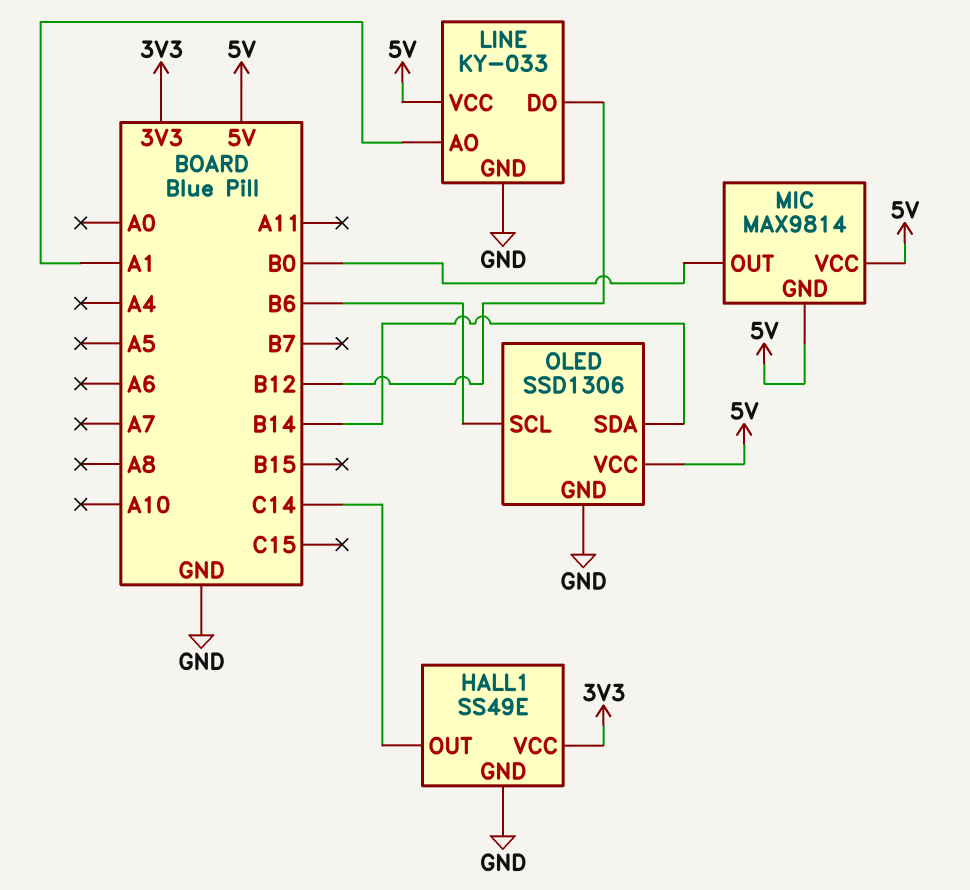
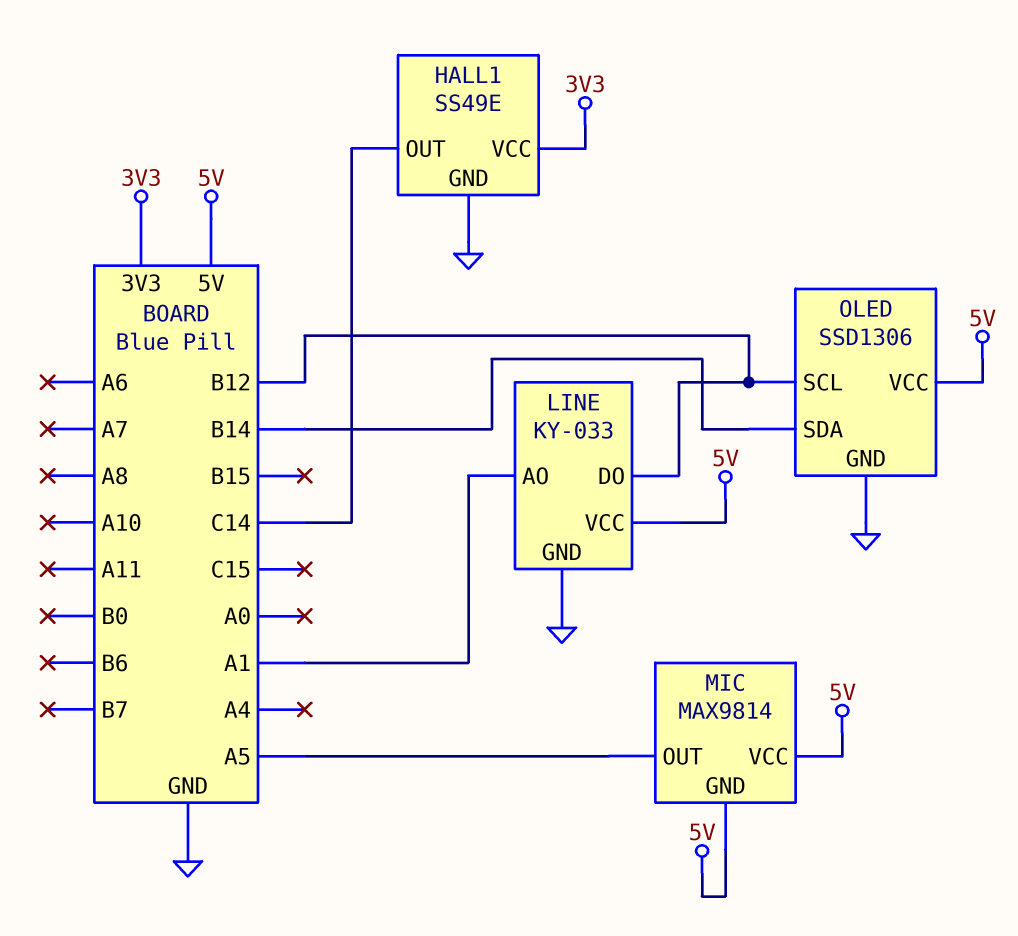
MIC pin OUT: B0 -> A5
OLED pin SCL: B6 -> B12

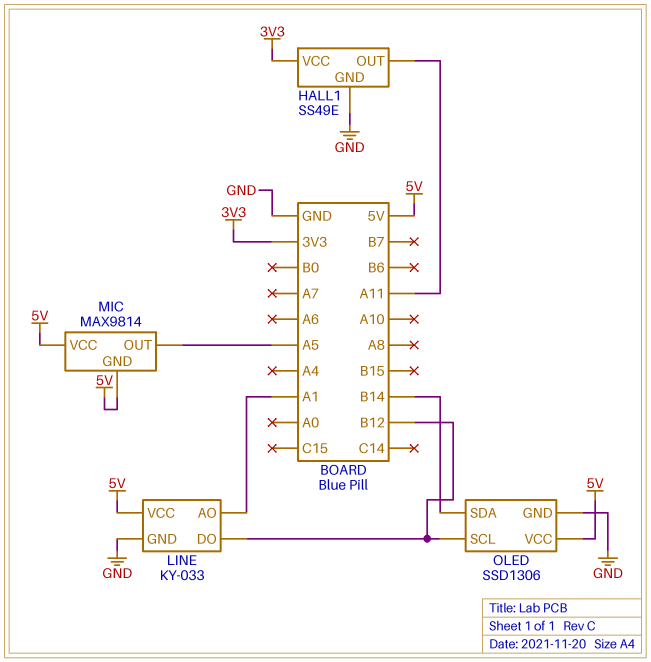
HALL1 pin OUT: C14 -> A11

